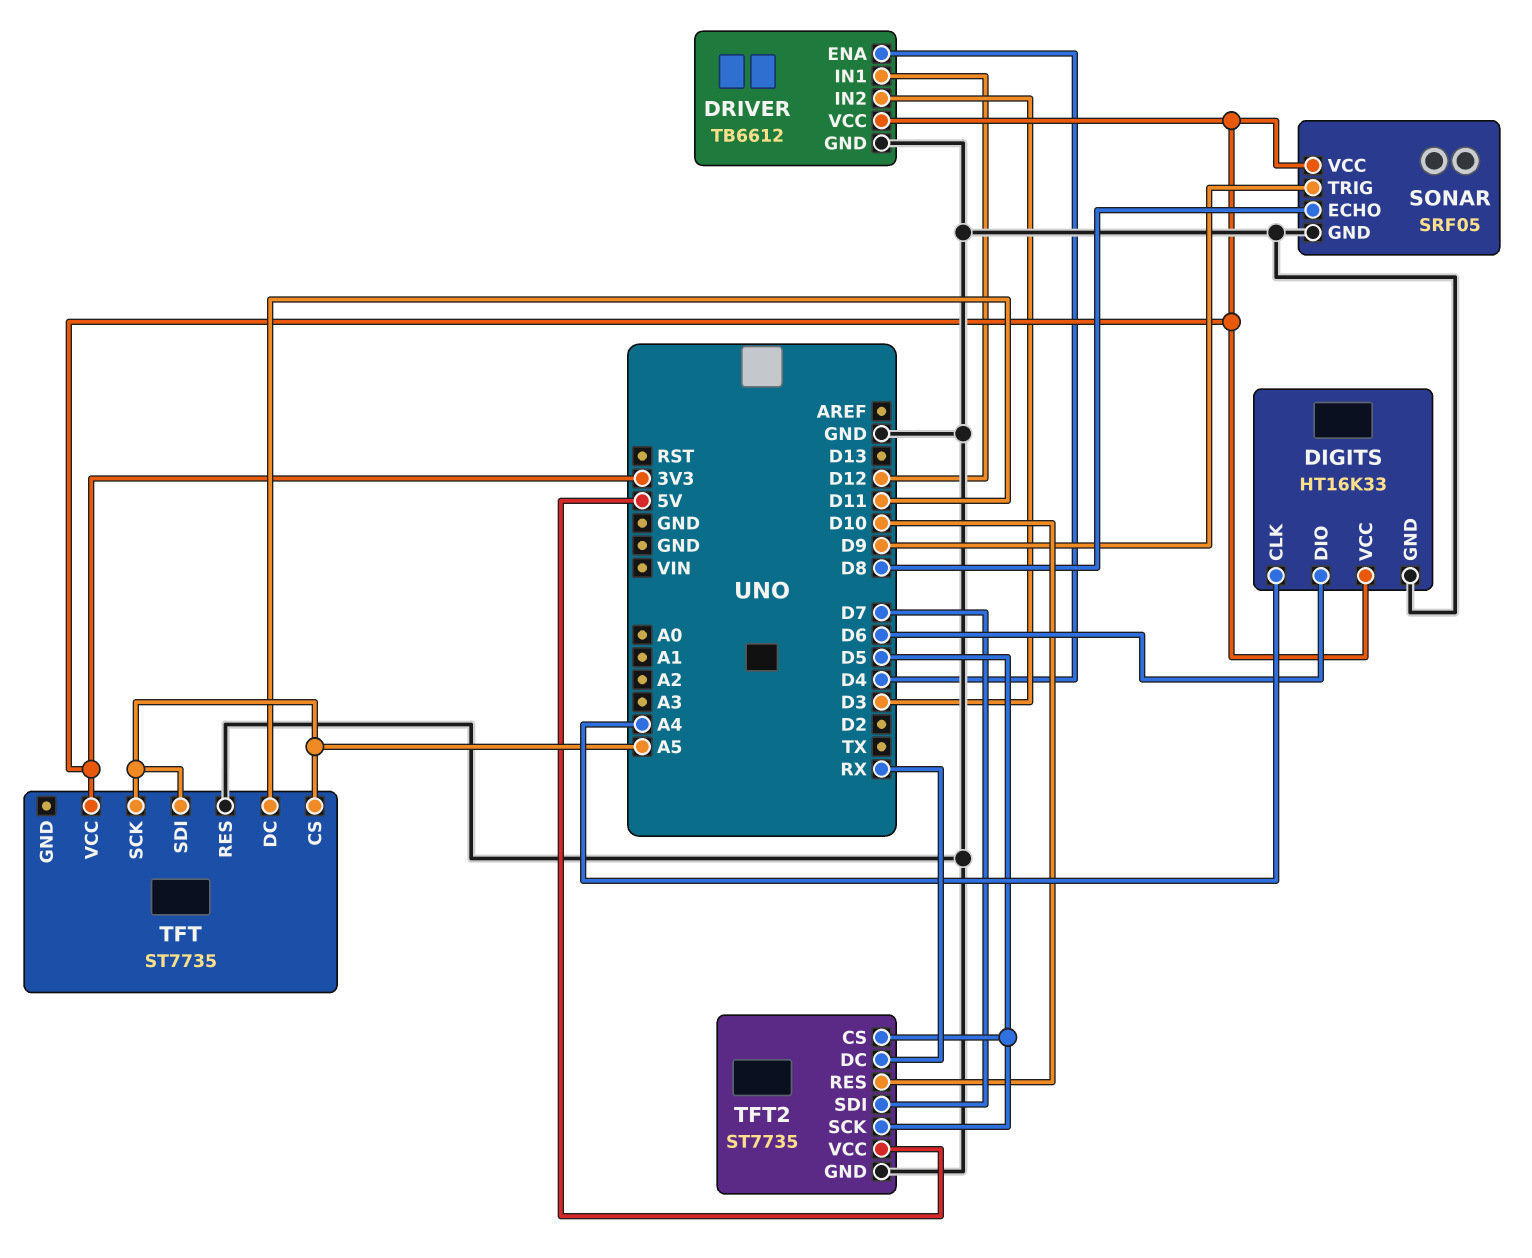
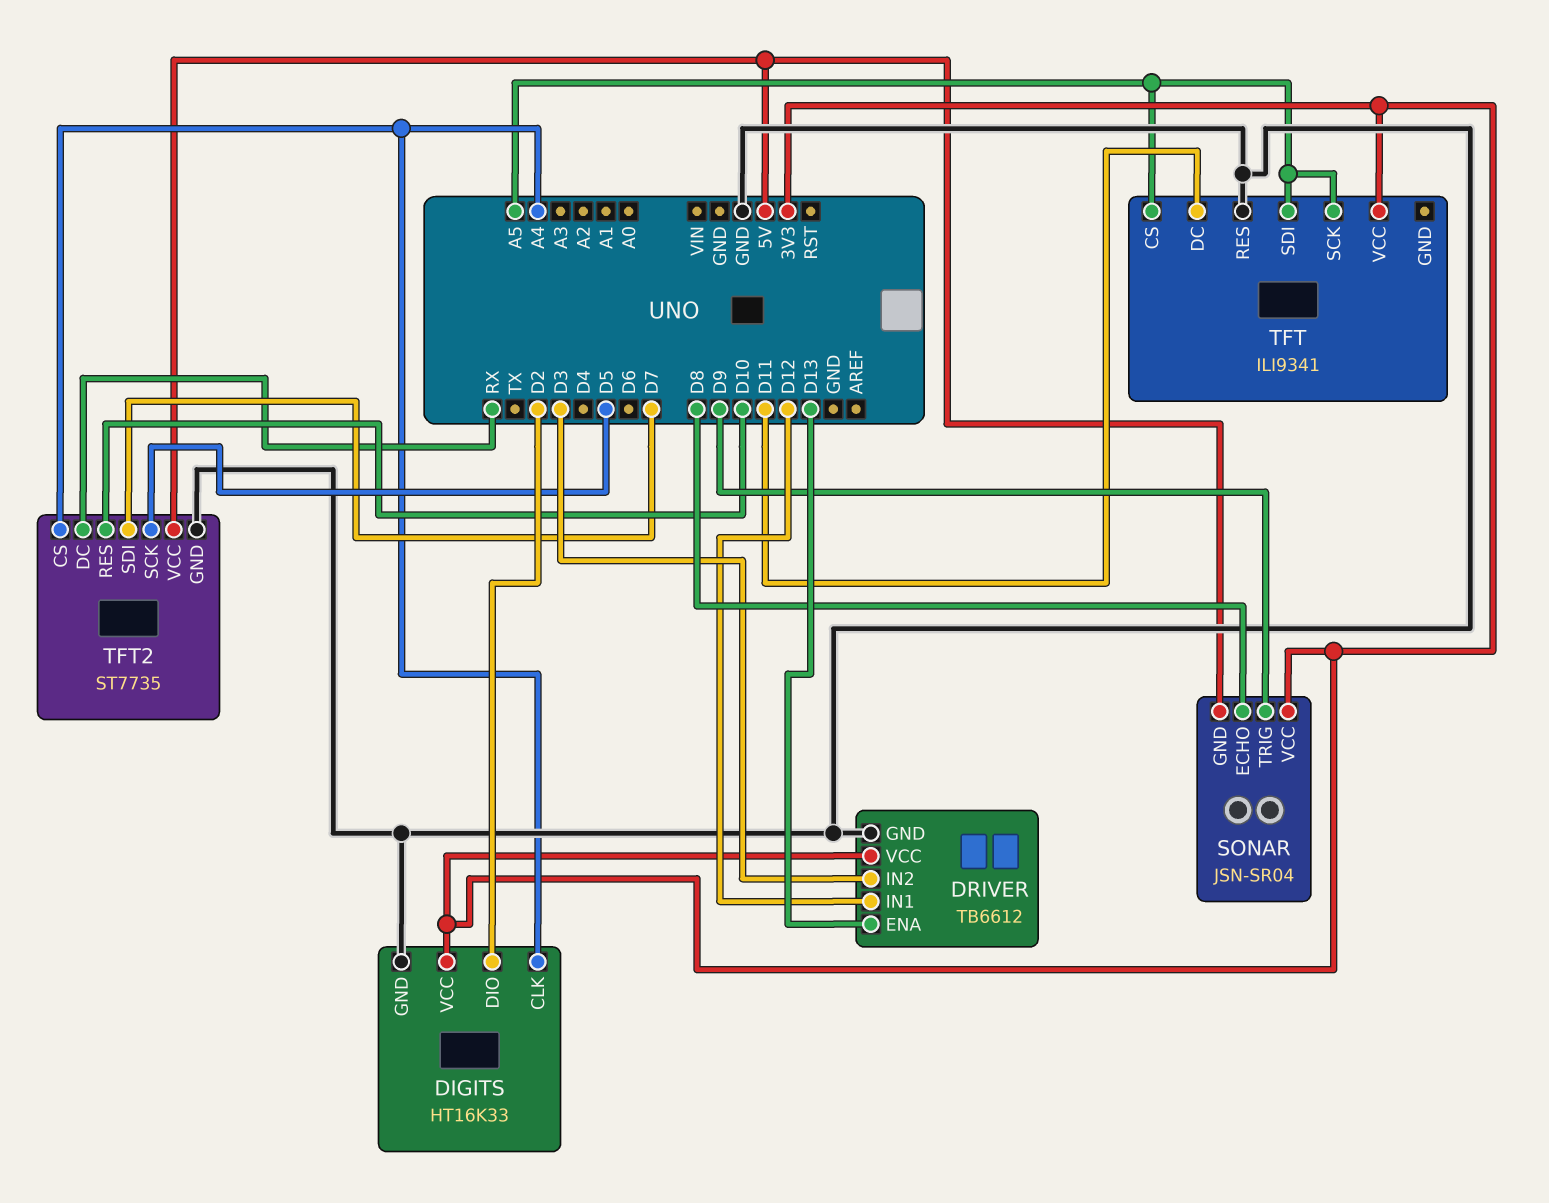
DIGITS pin DIO: D6 -> D2
DRIVER pin ENA: D4 -> D13
SONAR: SRF05 -> JSN-SR04
SONAR pin GND: GND -> 5V
TFT: ST7735 -> ILI9341
TFT2 pin CS: D5 -> A4

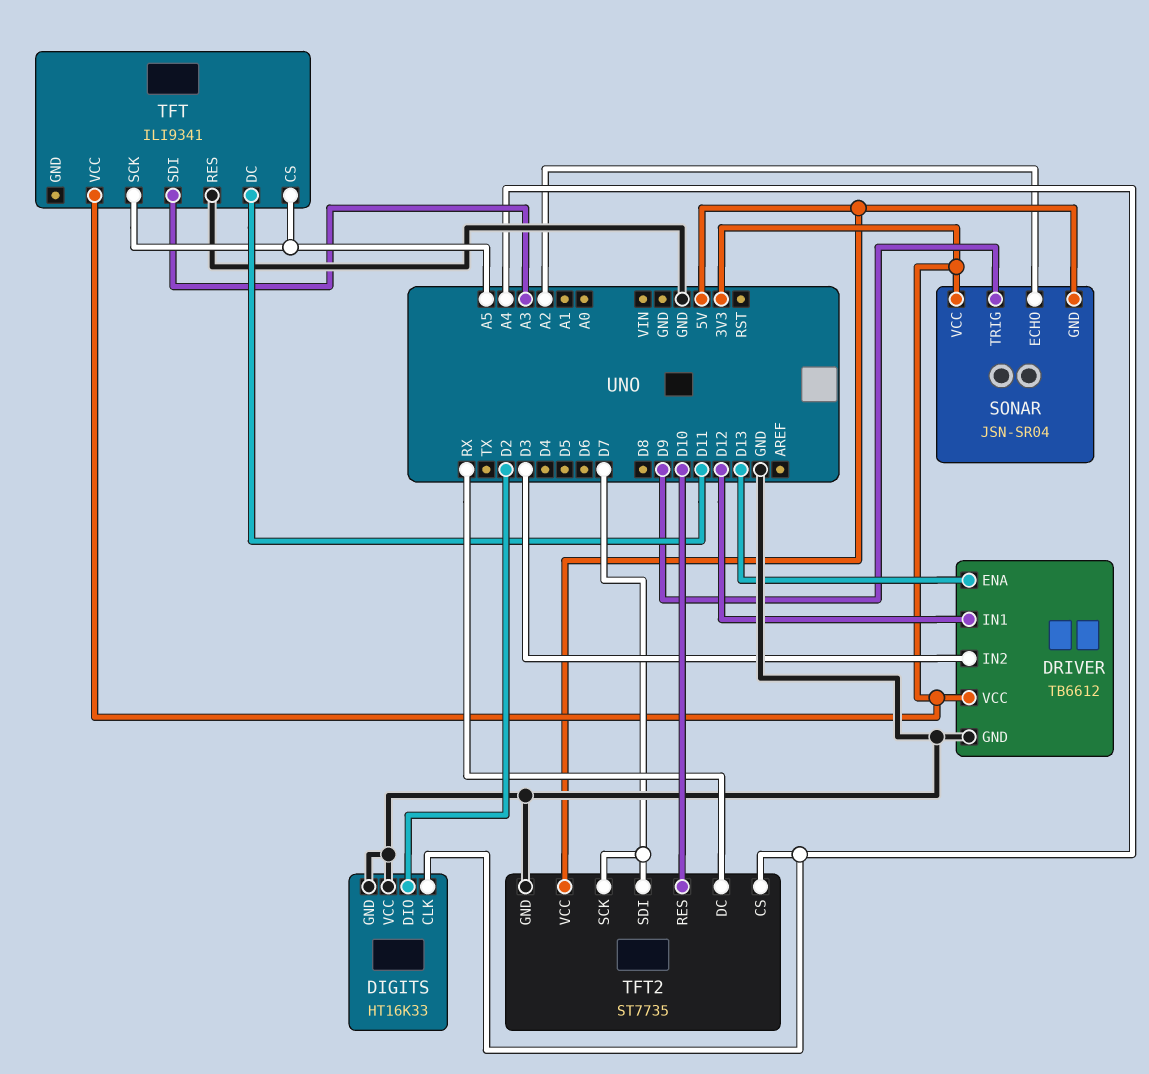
DIGITS pin VCC: 3V3 -> GND
SONAR pin ECHO: D8 -> A2
TFT pin SDI: A5 -> A3
TFT2 pin SCK: D5 -> D7

